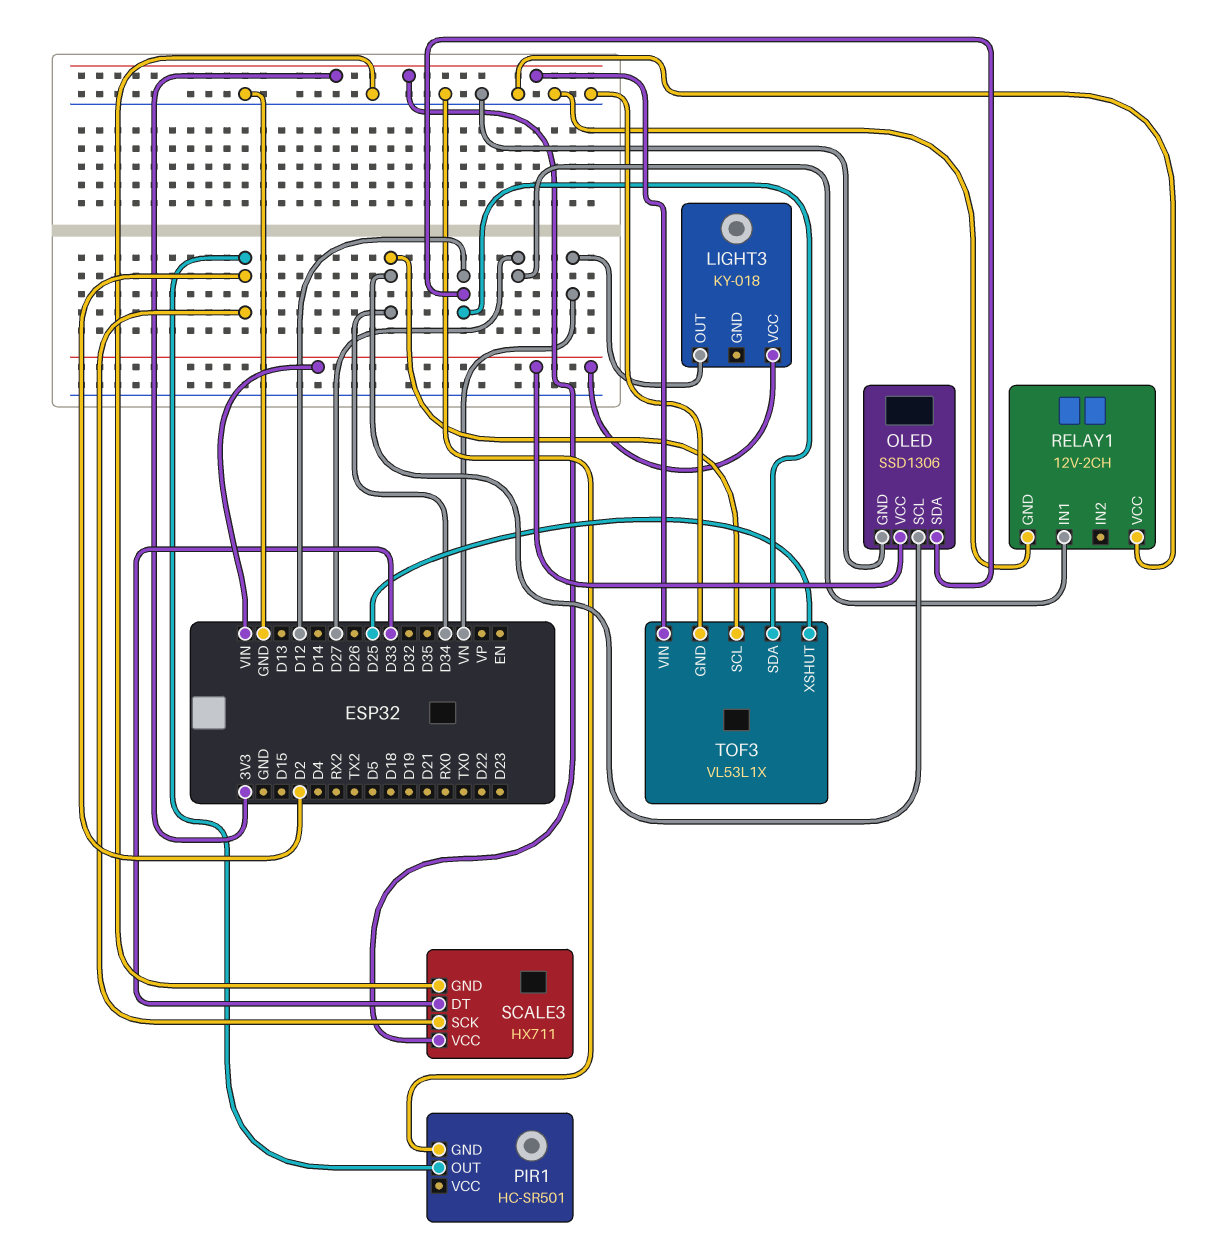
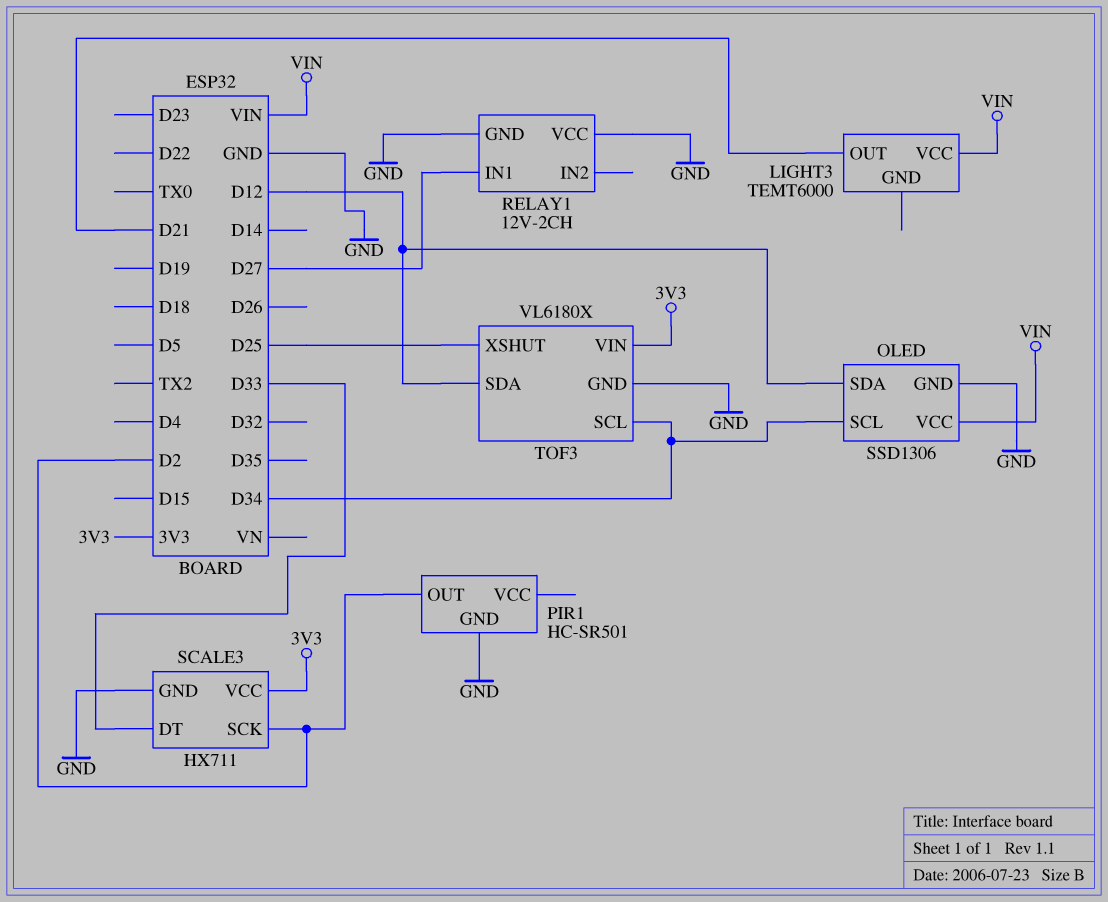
LIGHT3: KY-018 -> TEMT6000
LIGHT3 pin OUT: VN -> D21
TOF3: VL53L1X -> VL6180X

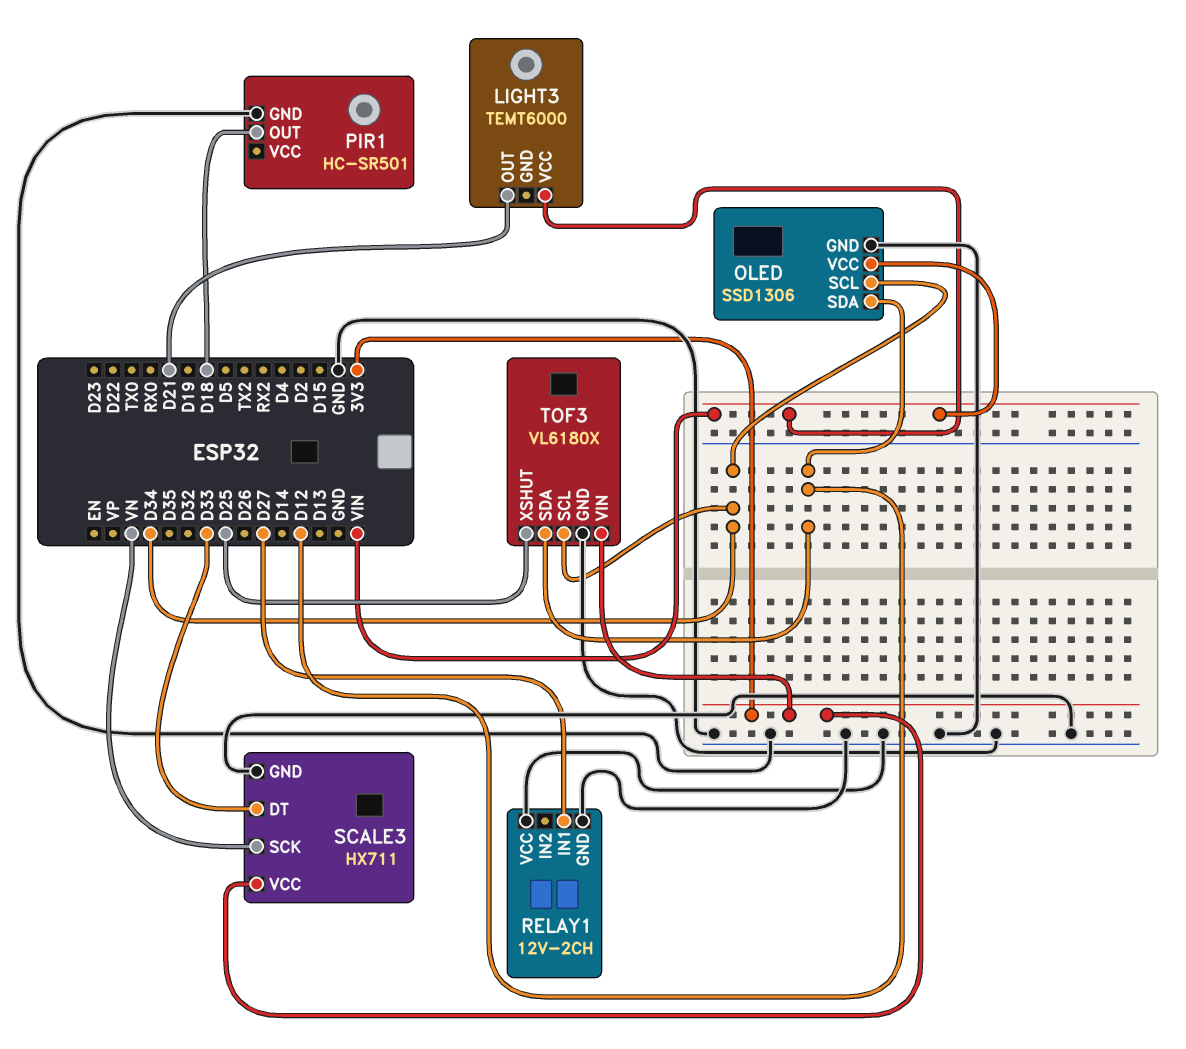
PIR1 pin OUT: D2 -> D18
SCALE3 pin SCK: D2 -> VN

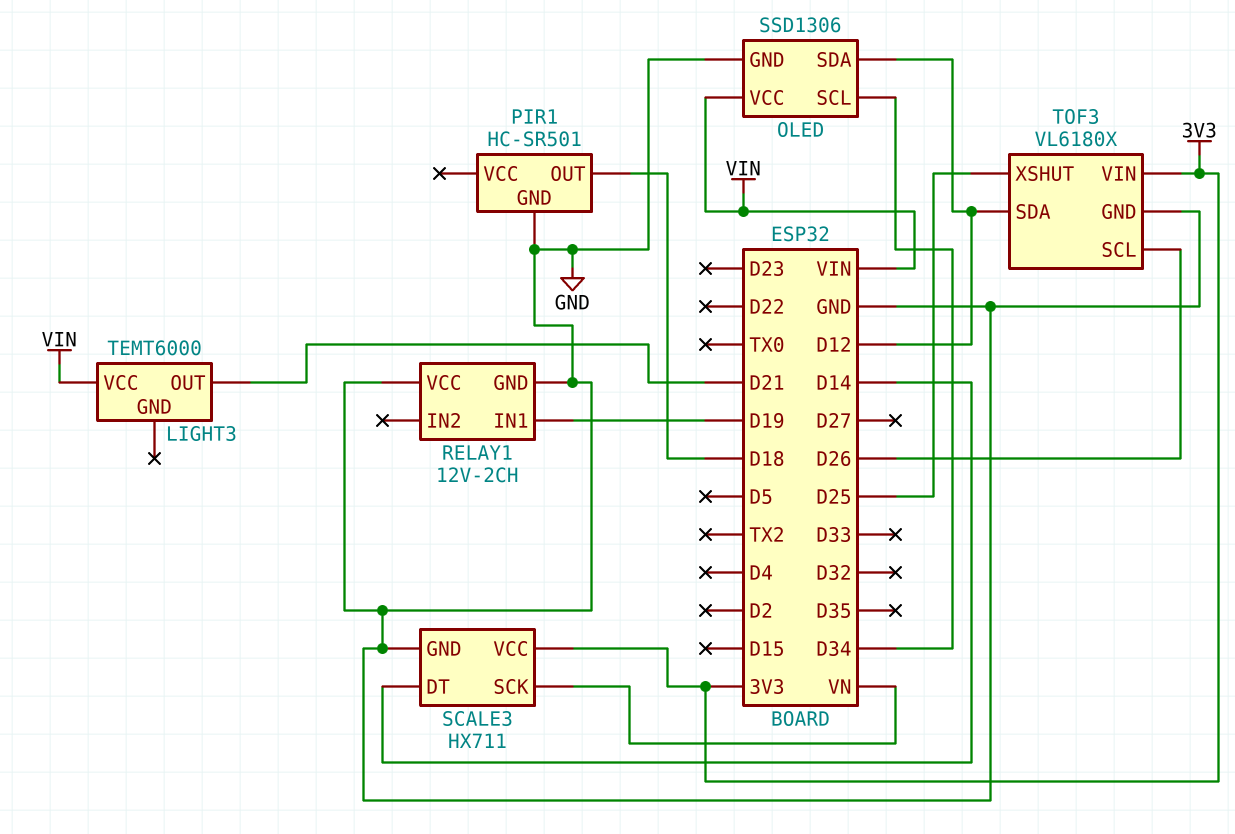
RELAY1 pin IN1: D27 -> D19
SCALE3 pin DT: D33 -> D14
TOF3 pin SCL: D34 -> D26

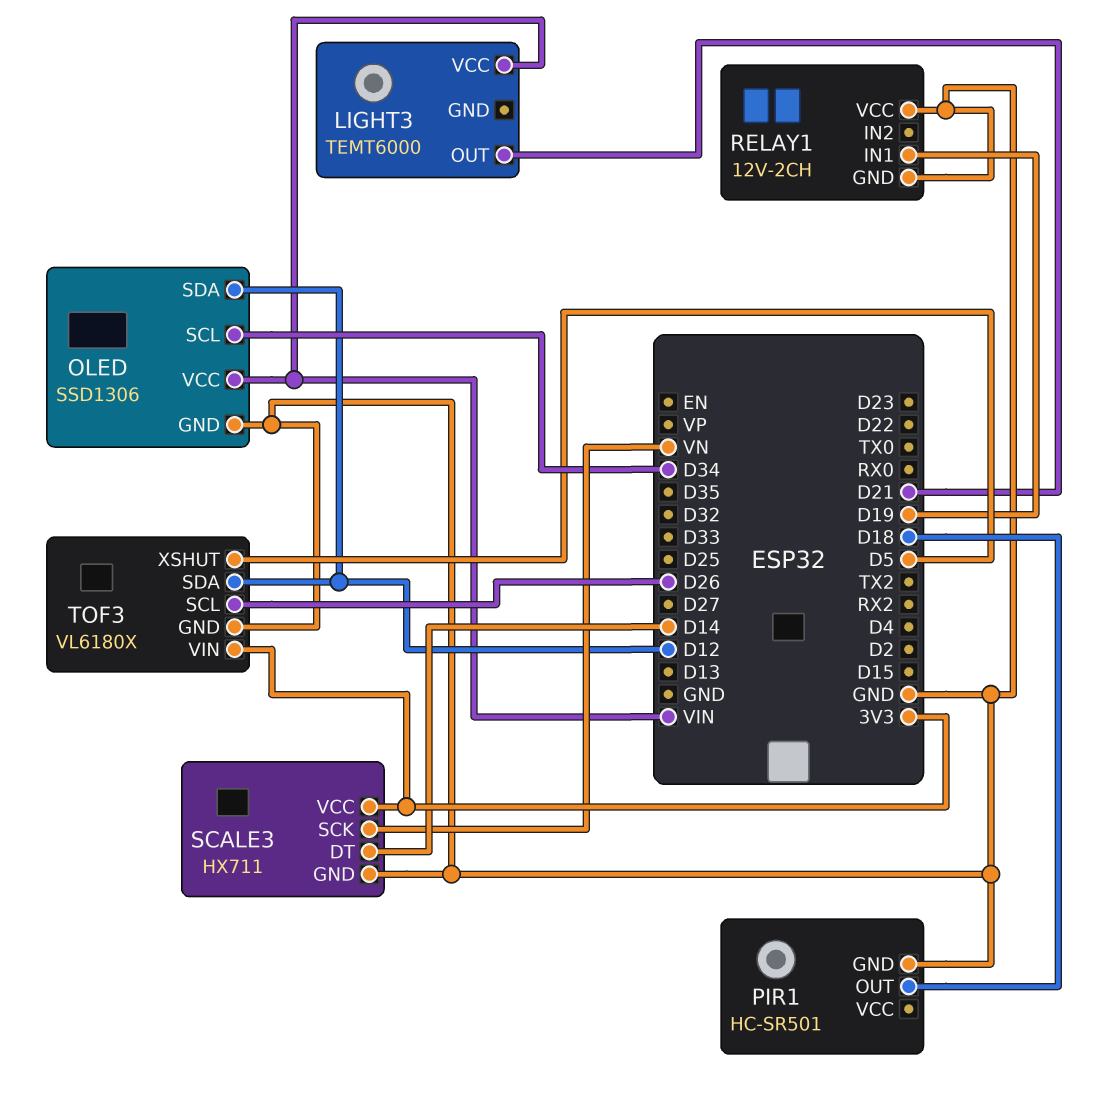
TOF3 pin XSHUT: D25 -> D5

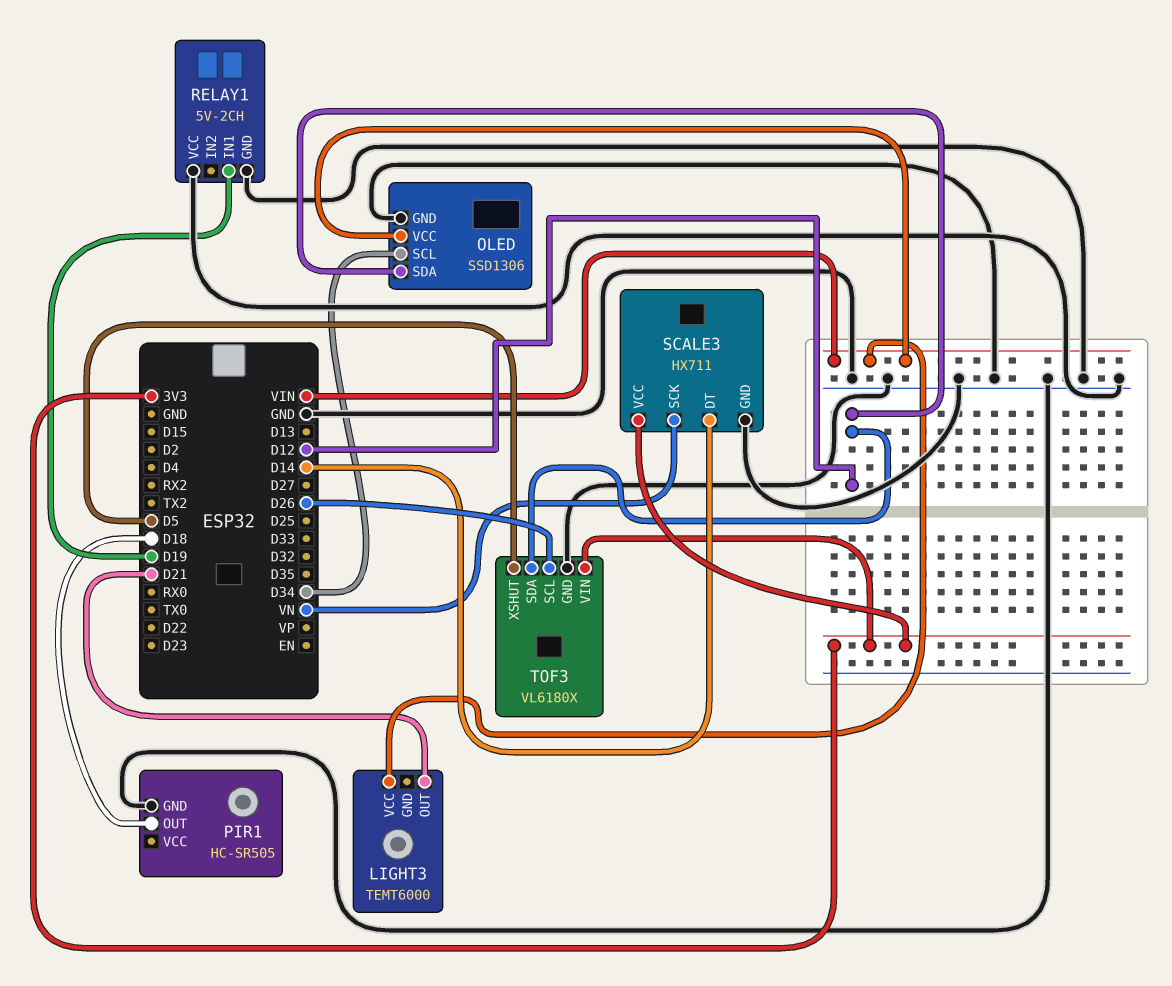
PIR1: HC-SR501 -> HC-SR505
RELAY1: 12V-2CH -> 5V-2CH

